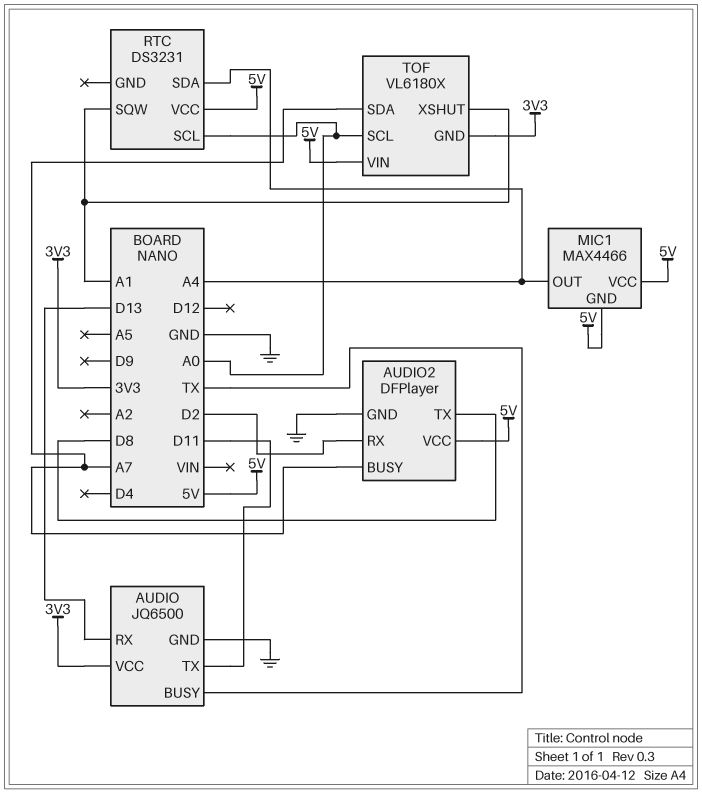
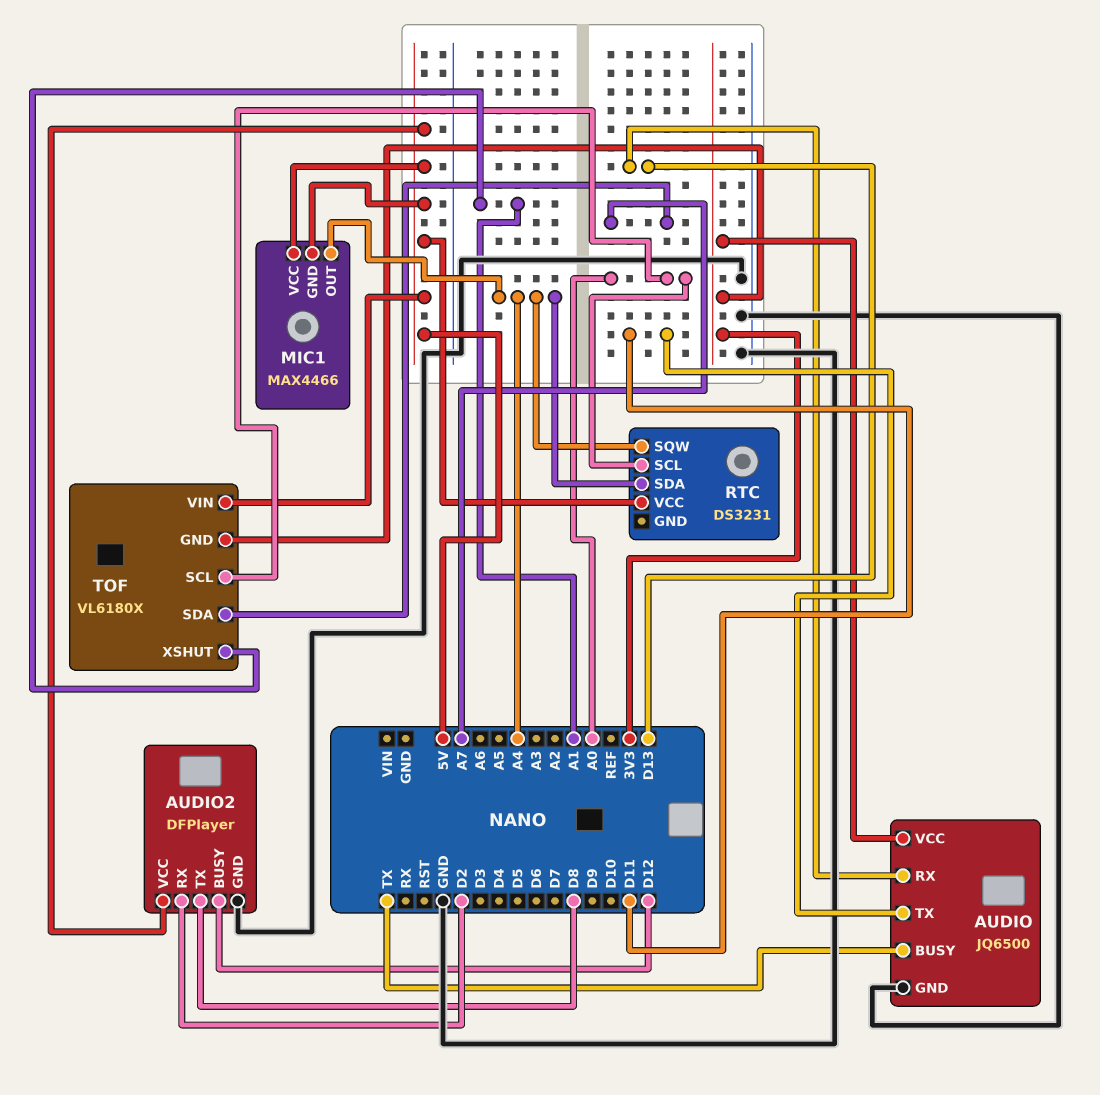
AUDIO2 pin BUSY: A7 -> D12
RTC pin SQW: A1 -> A4

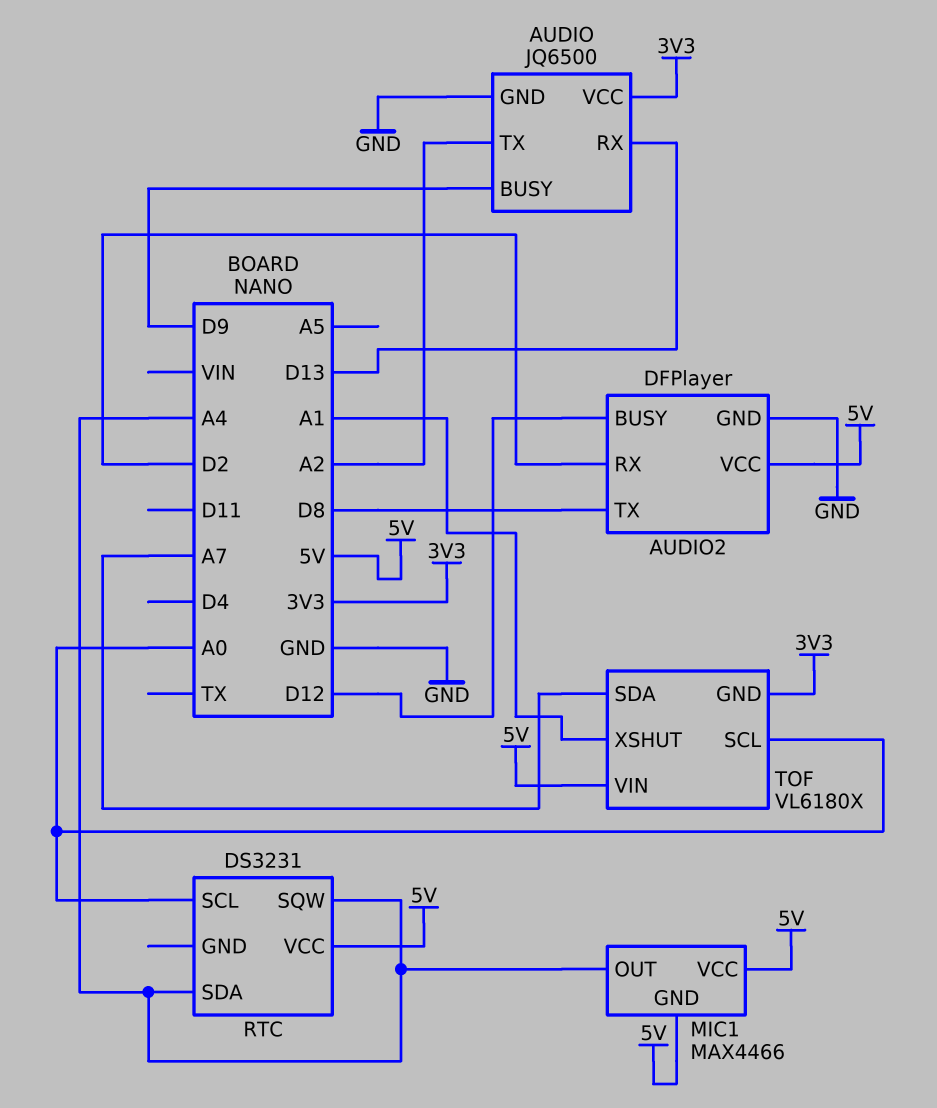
AUDIO pin BUSY: TX -> D9
AUDIO pin TX: D11 -> A2

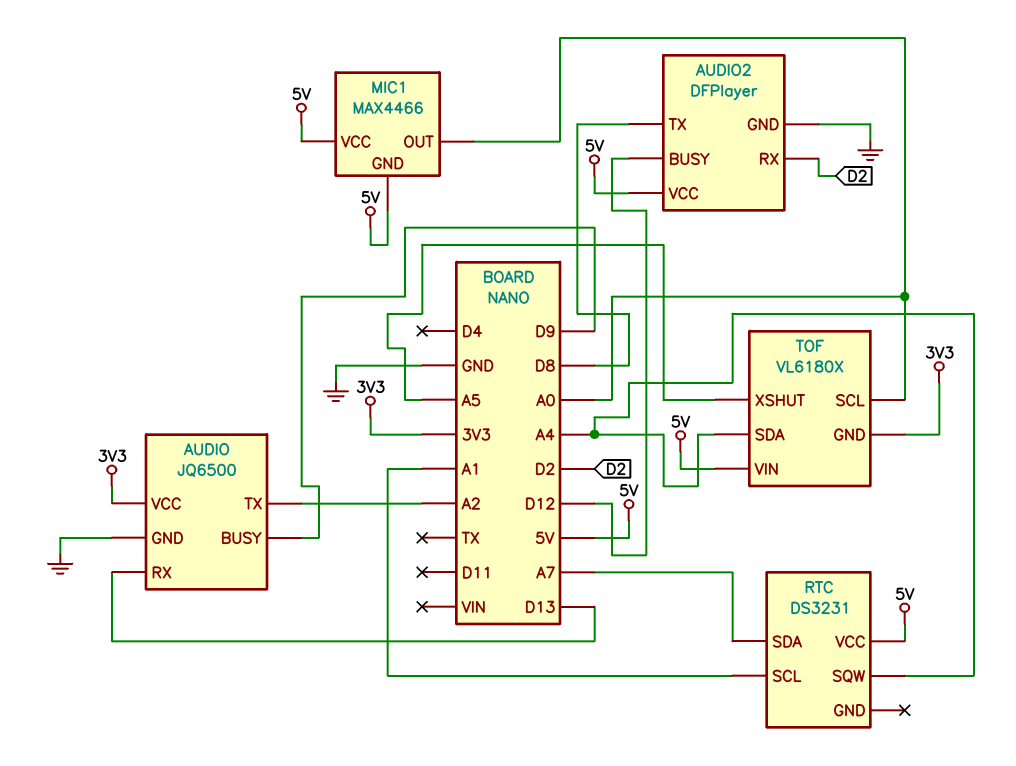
MIC1 pin OUT: A4 -> A0
RTC pin SCL: A0 -> A1
RTC pin SDA: A4 -> A7
TOF pin SDA: A7 -> A4
TOF pin XSHUT: A1 -> A5

